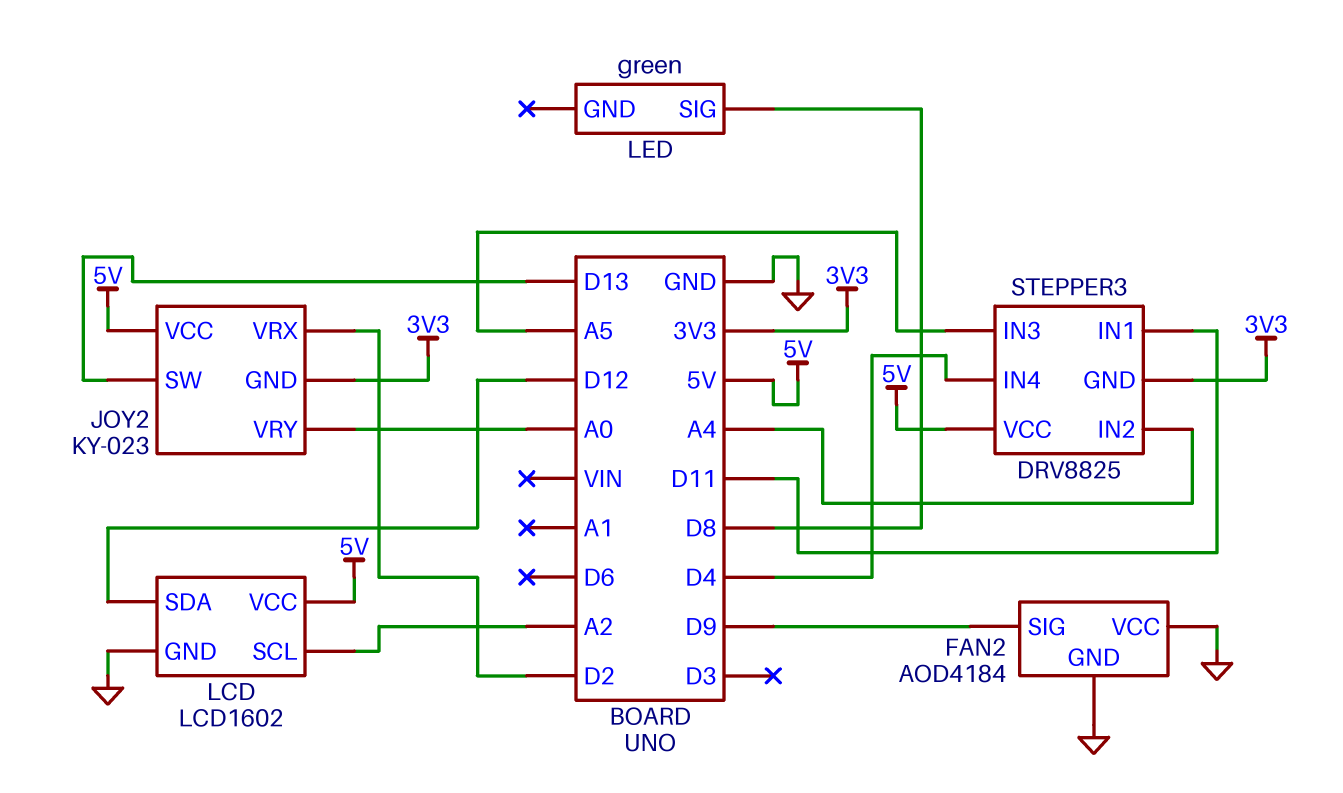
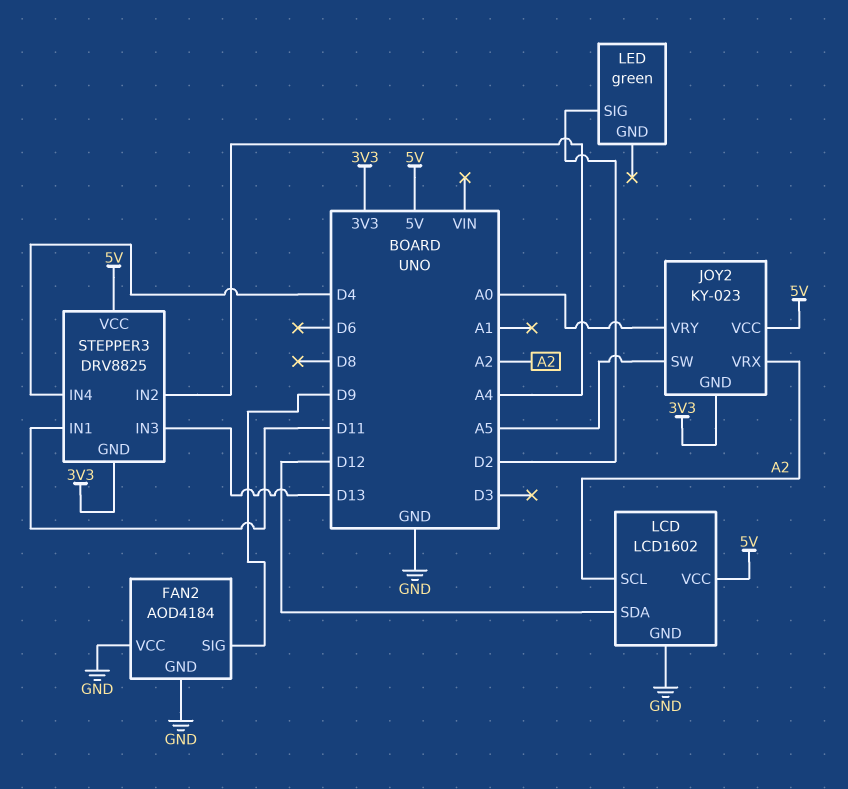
JOY2 pin SW: D13 -> A5
JOY2 pin VRX: D2 -> A2
LED pin SIG: D8 -> D2
STEPPER3 pin IN3: A5 -> D13

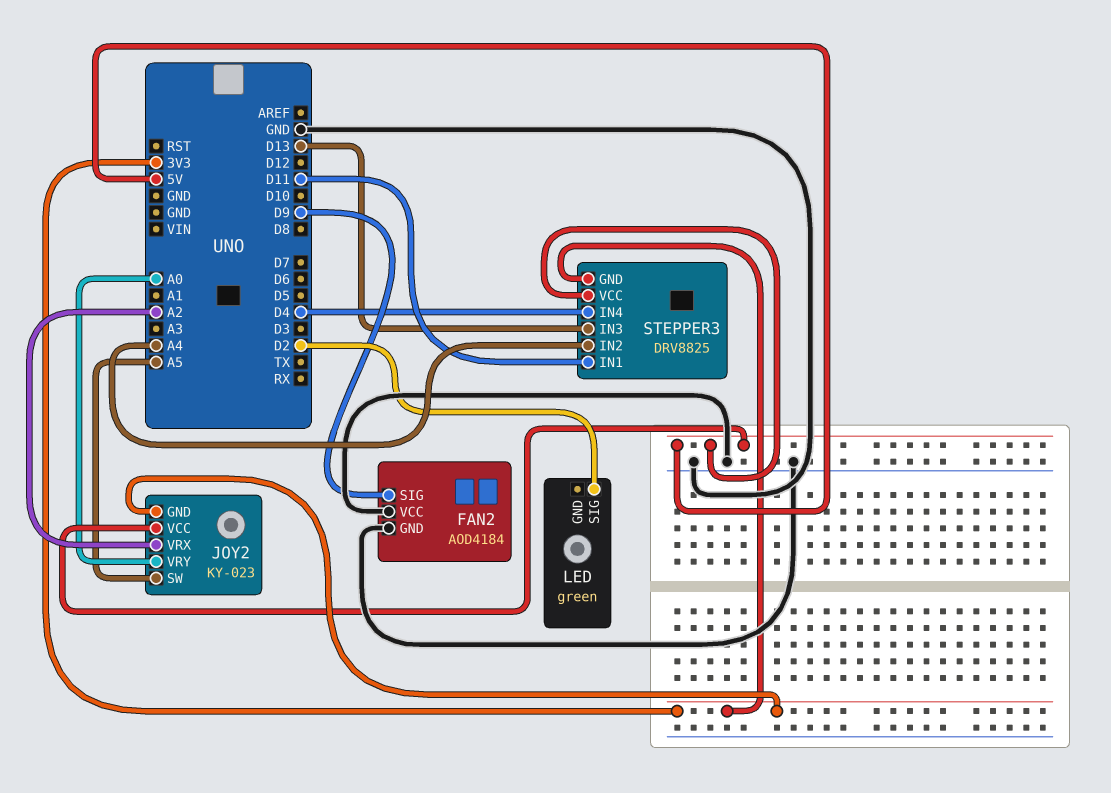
LCD: LCD1602 -> none
LCD pin GND: GND -> none
LCD pin SCL: A2 -> none
LCD pin SDA: D12 -> none
LCD pin VCC: 5V -> none

